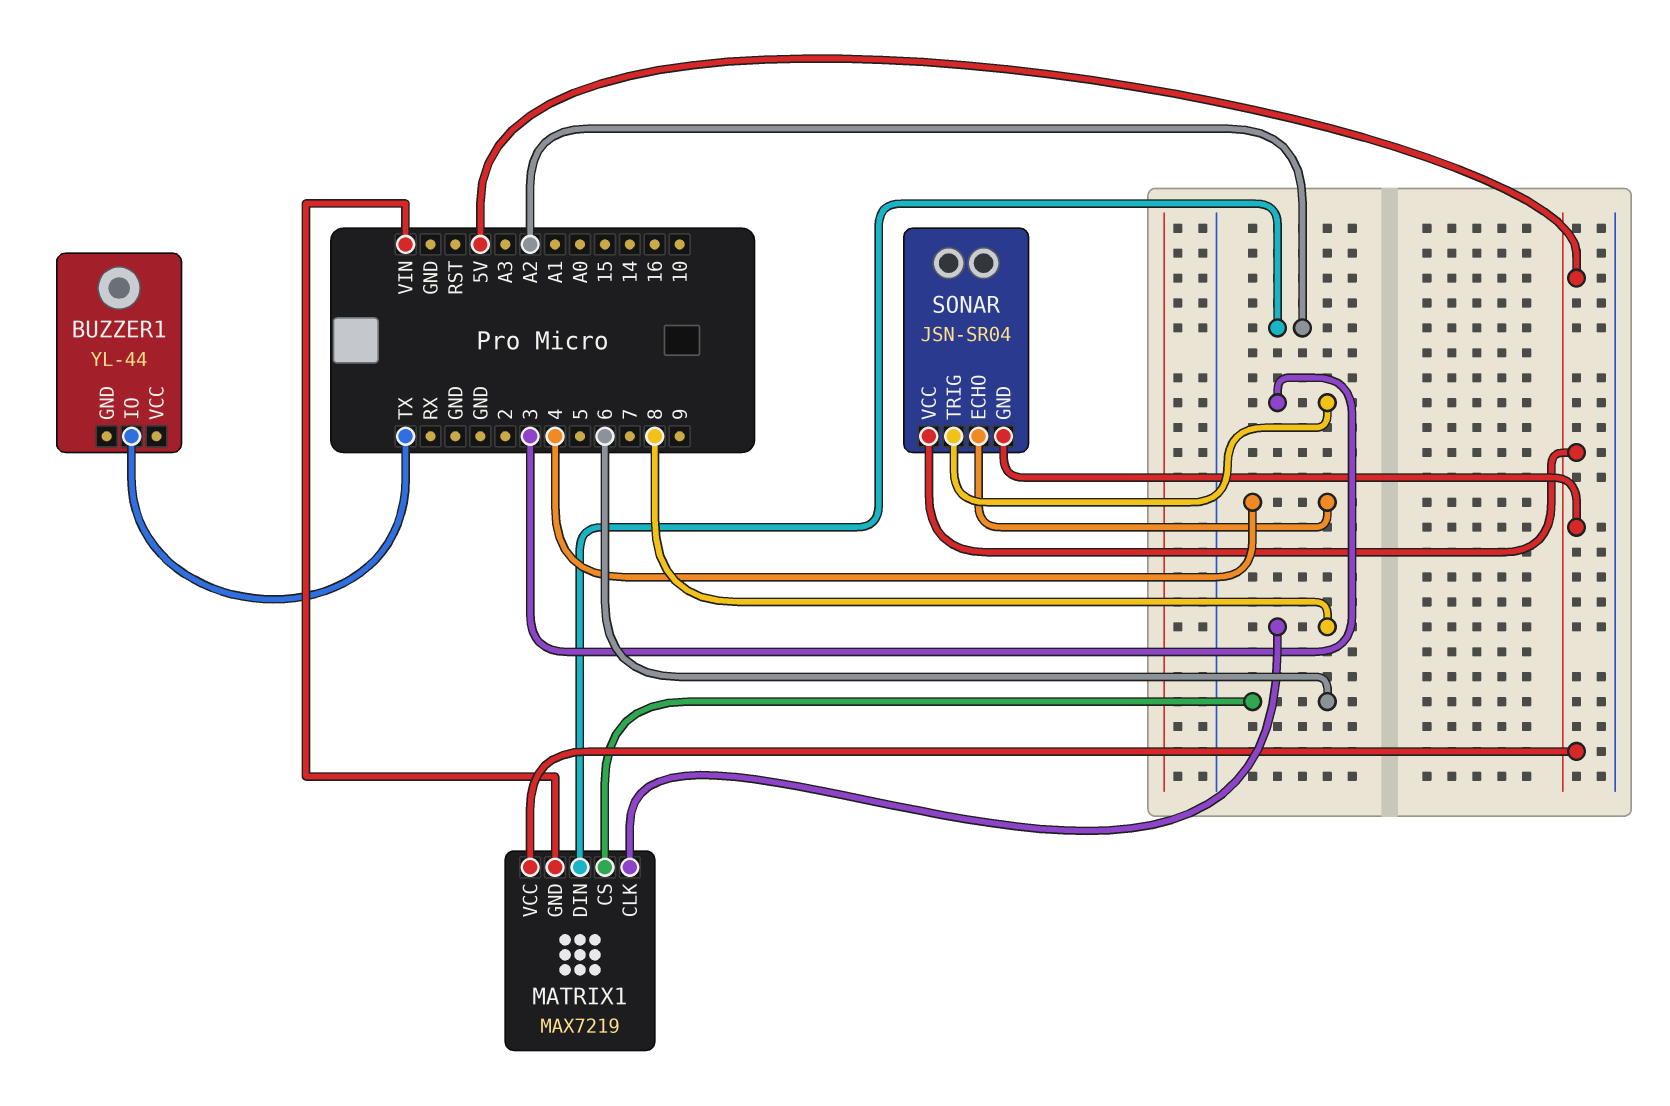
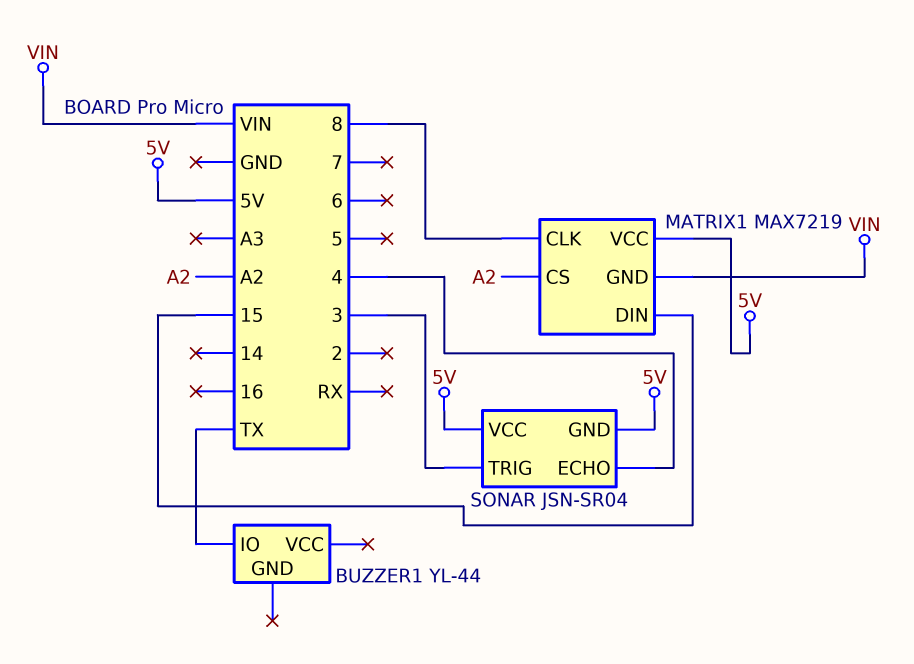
MATRIX1 pin CS: 6 -> A2
MATRIX1 pin DIN: A2 -> 15

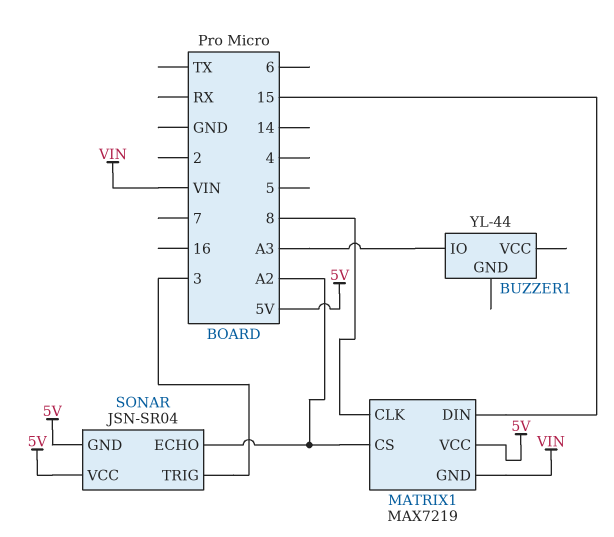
BUZZER1 pin IO: TX -> A3
SONAR pin ECHO: 4 -> A2

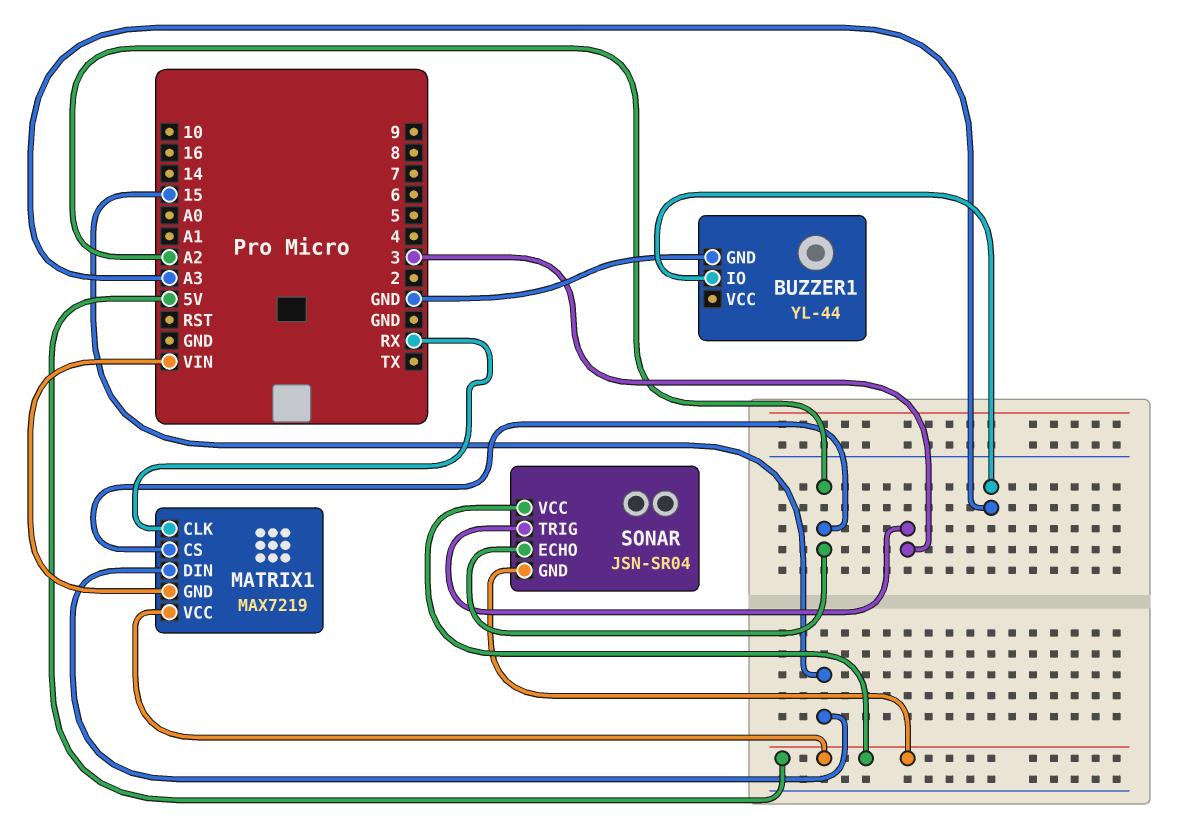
BUZZER1 pin GND: none -> GND
MATRIX1 pin CLK: 8 -> RX

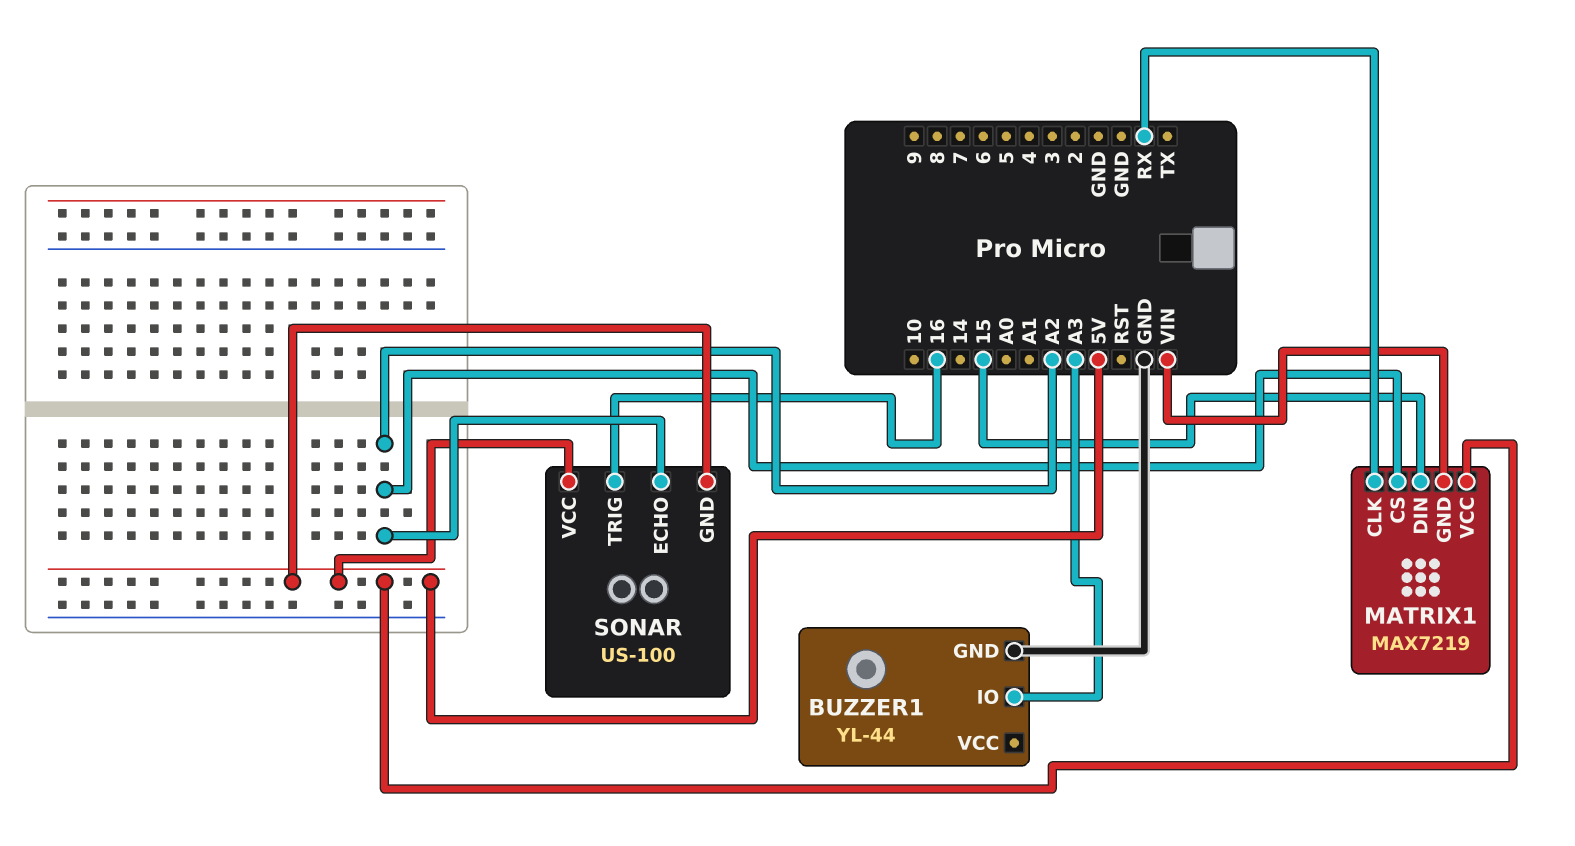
SONAR: JSN-SR04 -> US-100
SONAR pin TRIG: 3 -> 16

